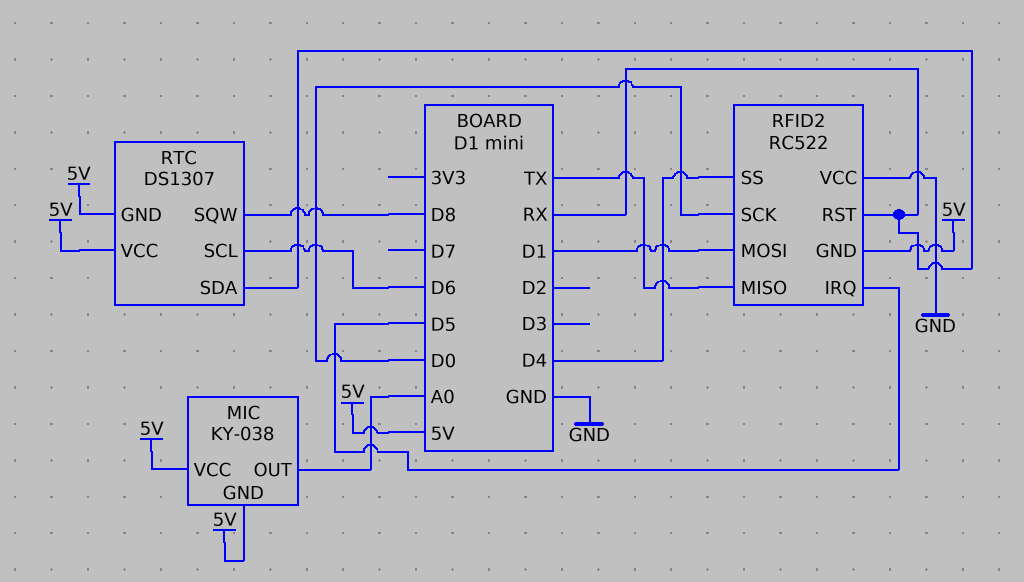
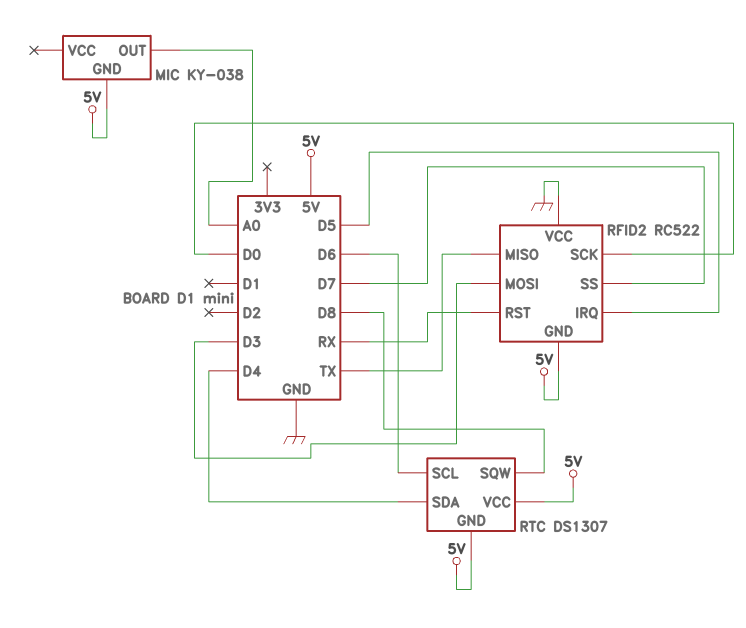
MIC pin VCC: 5V -> none
RFID2 pin MOSI: D1 -> D3
RFID2 pin SS: D4 -> D7
RTC pin SDA: RX -> D4

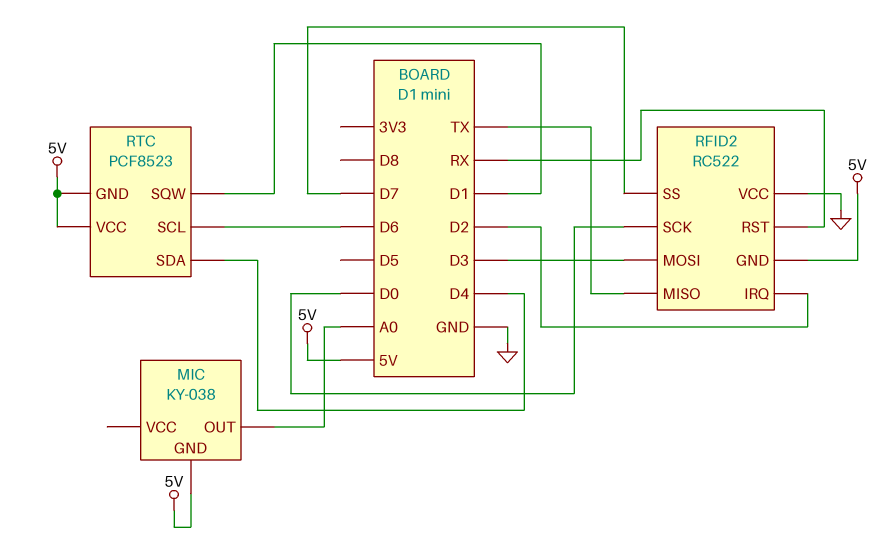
RFID2 pin IRQ: D5 -> D2
RTC: DS1307 -> PCF8523
RTC pin SQW: D8 -> D1

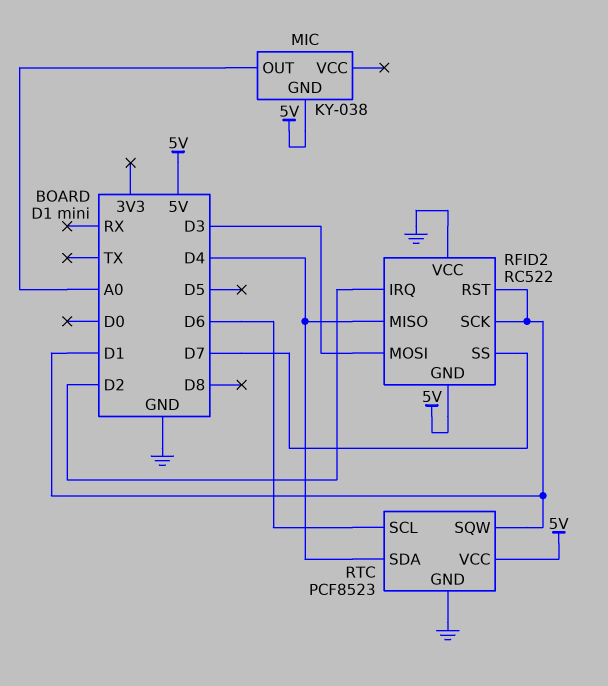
RFID2 pin MISO: TX -> D4
RFID2 pin RST: RX -> D1
RFID2 pin SCK: D0 -> D1
RTC pin GND: 5V -> GND

